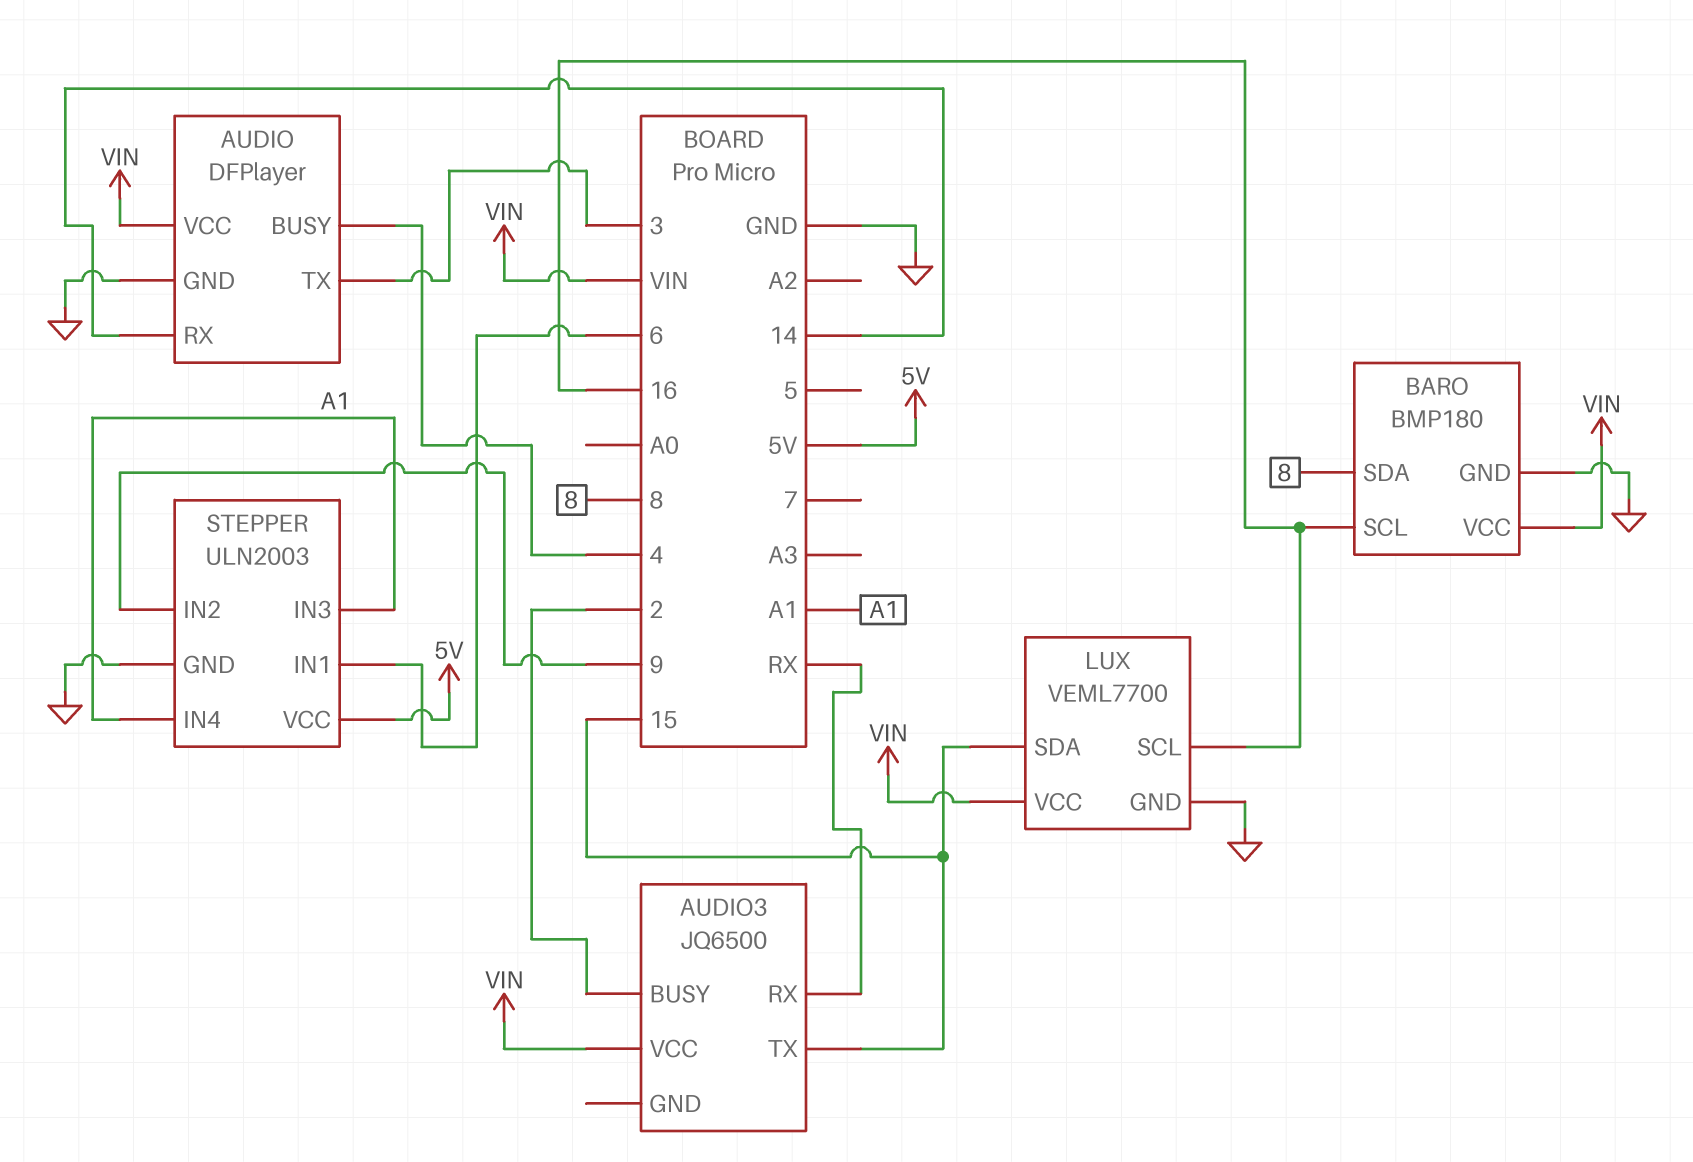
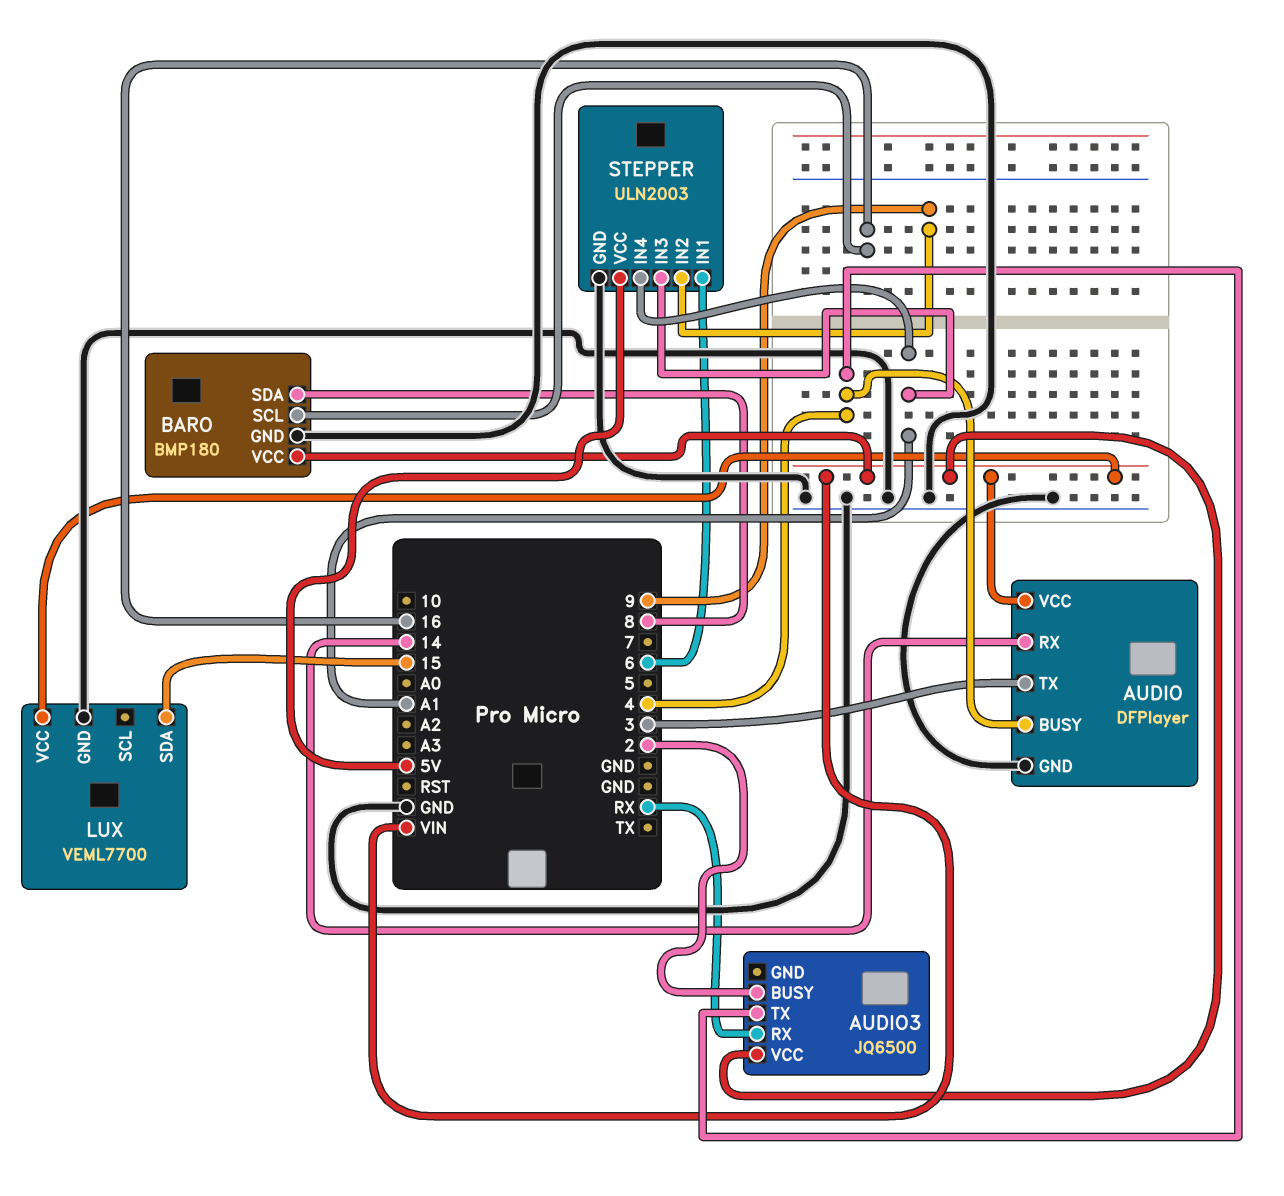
AUDIO3 pin TX: 15 -> 4
LUX pin SCL: 16 -> none

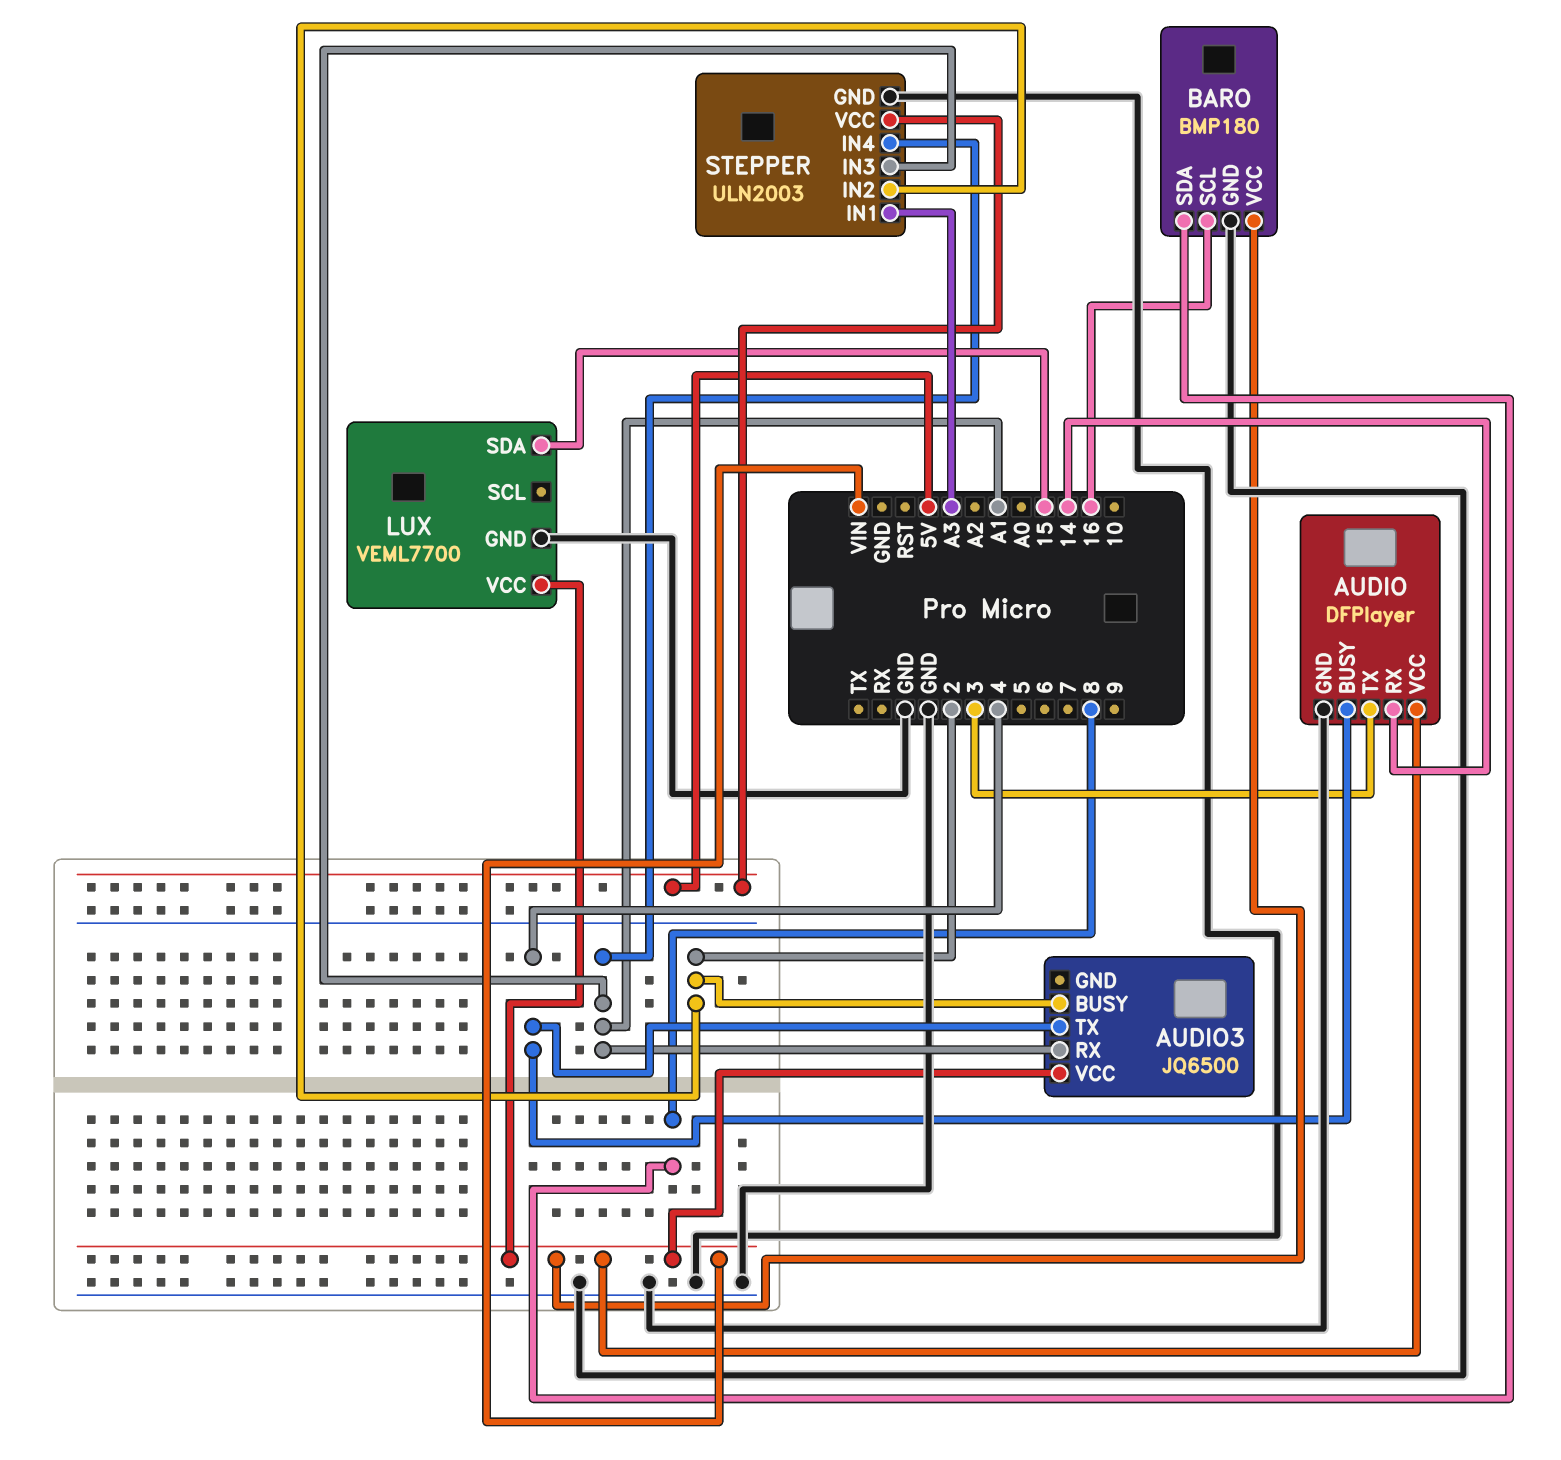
AUDIO3 pin RX: RX -> A1
STEPPER pin IN1: 6 -> A3
STEPPER pin IN2: 9 -> 2

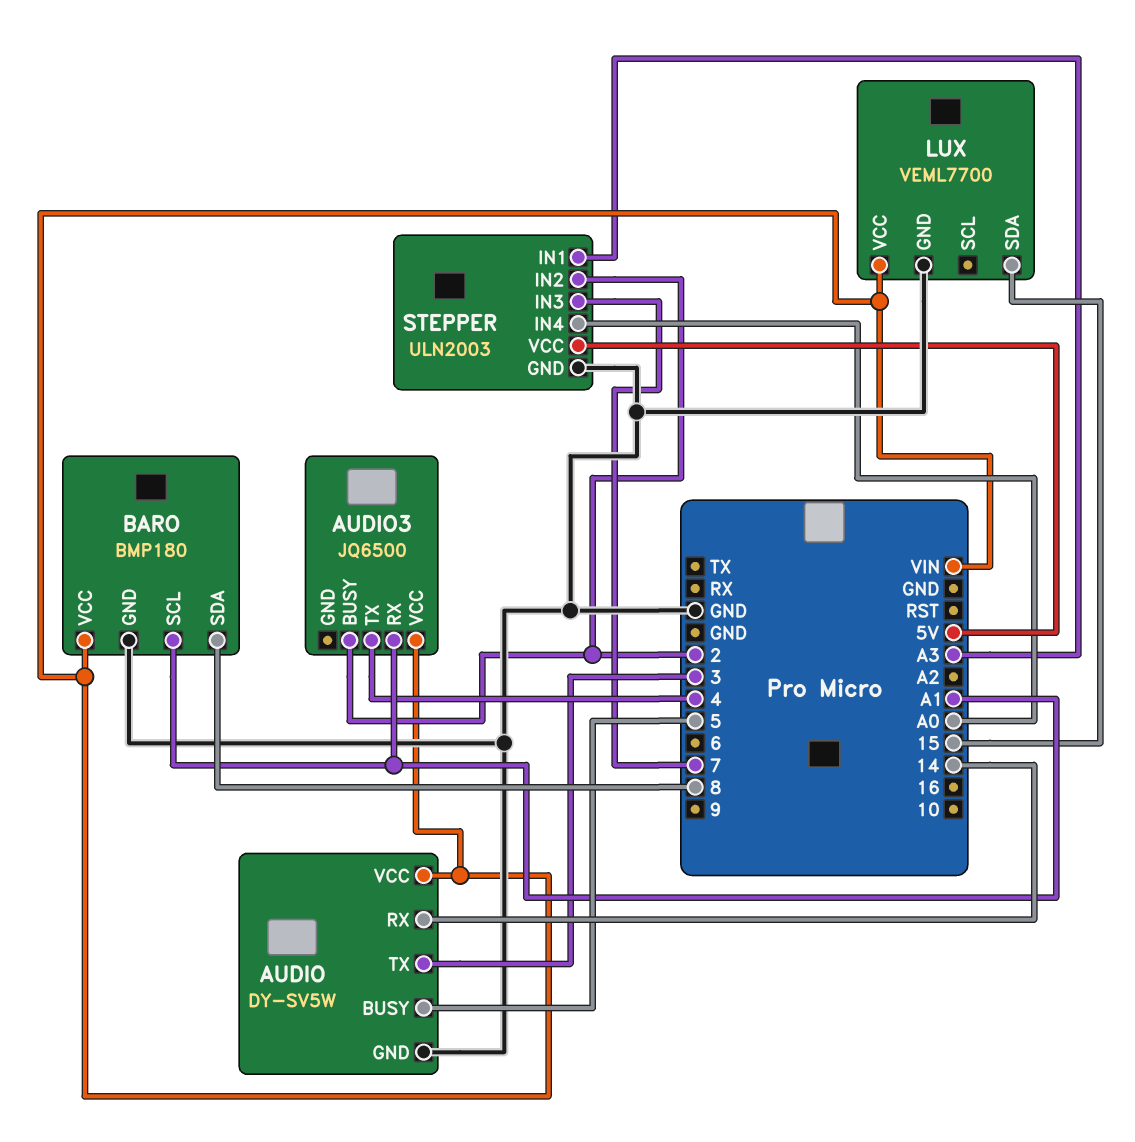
AUDIO: DFPlayer -> DY-SV5W
AUDIO pin BUSY: 4 -> 5
BARO pin SCL: 16 -> A1
STEPPER pin IN3: A1 -> 7
STEPPER pin IN4: A1 -> A0

